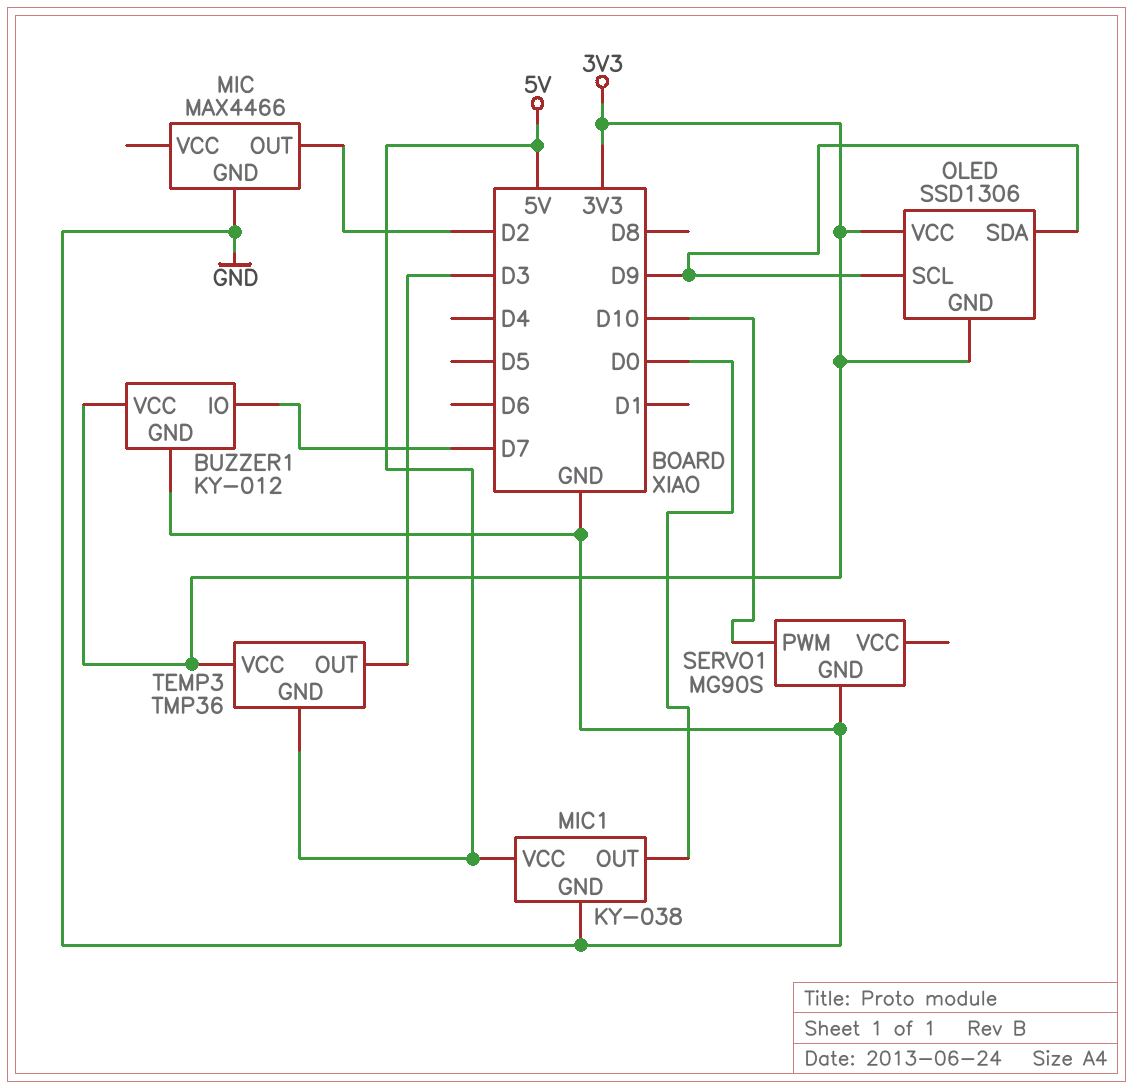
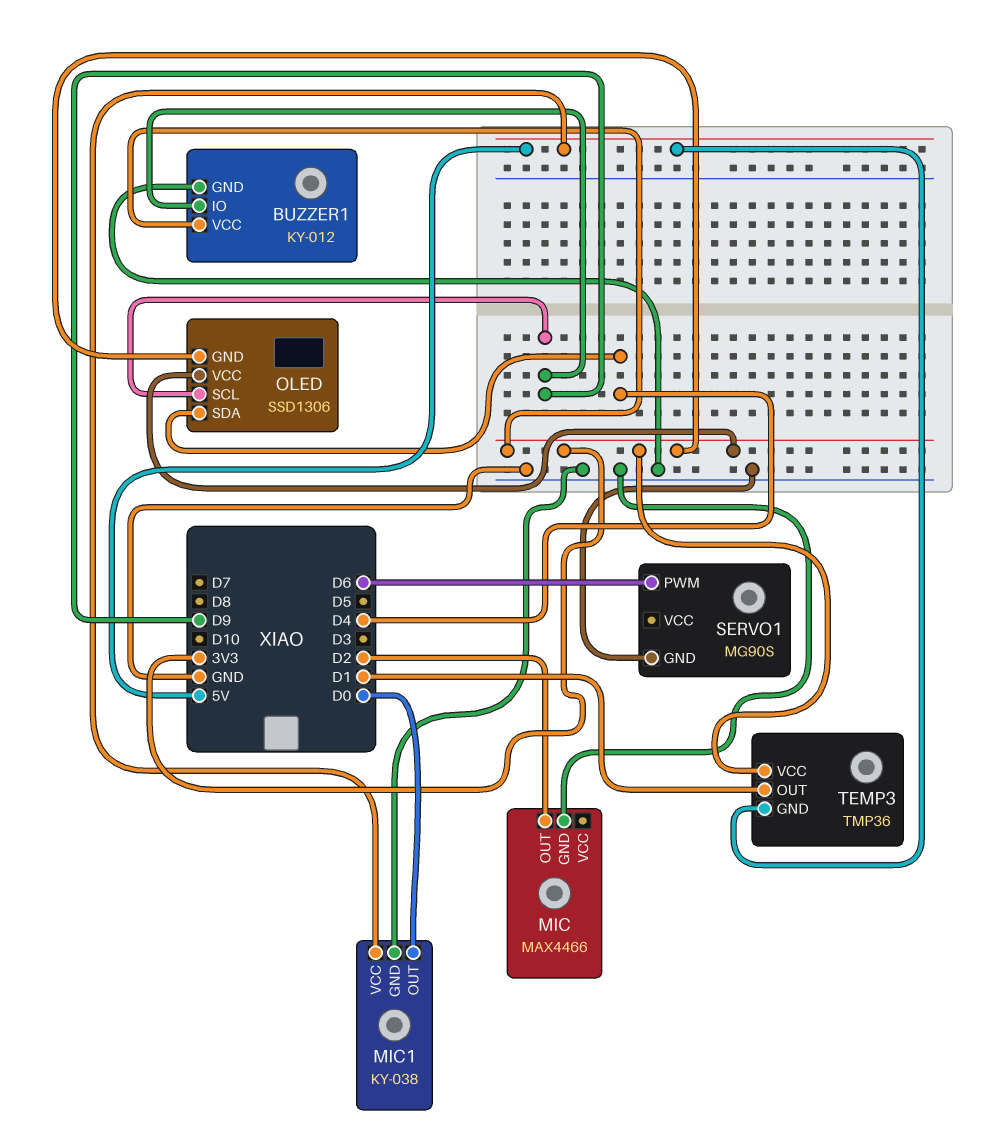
BUZZER1 pin IO: D7 -> D9
OLED pin SDA: D9 -> D4
SERVO1 pin PWM: D10 -> D6
TEMP3 pin OUT: D3 -> D1

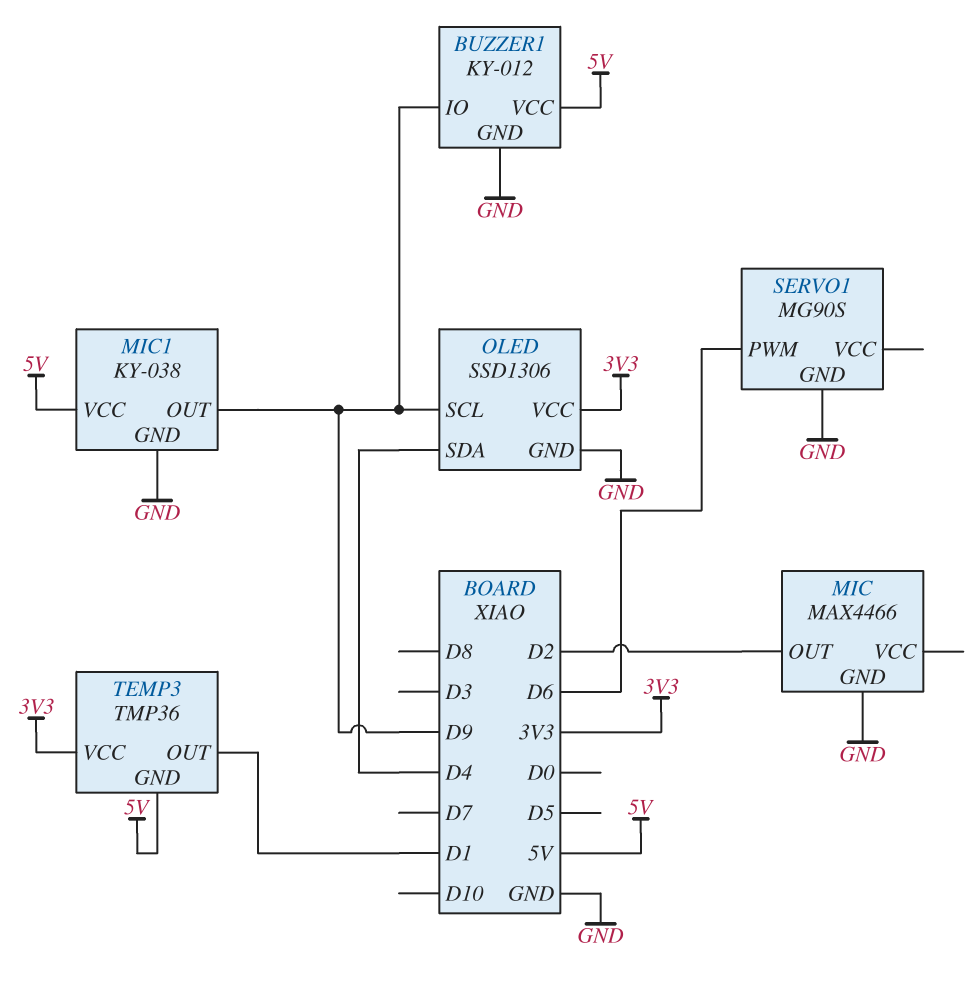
BUZZER1 pin VCC: 3V3 -> 5V
MIC1 pin OUT: D0 -> D9
OLED pin GND: 3V3 -> GND

